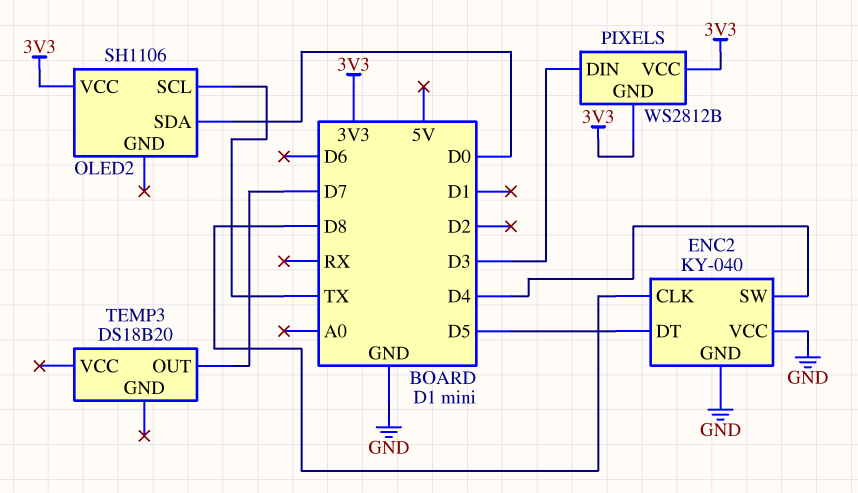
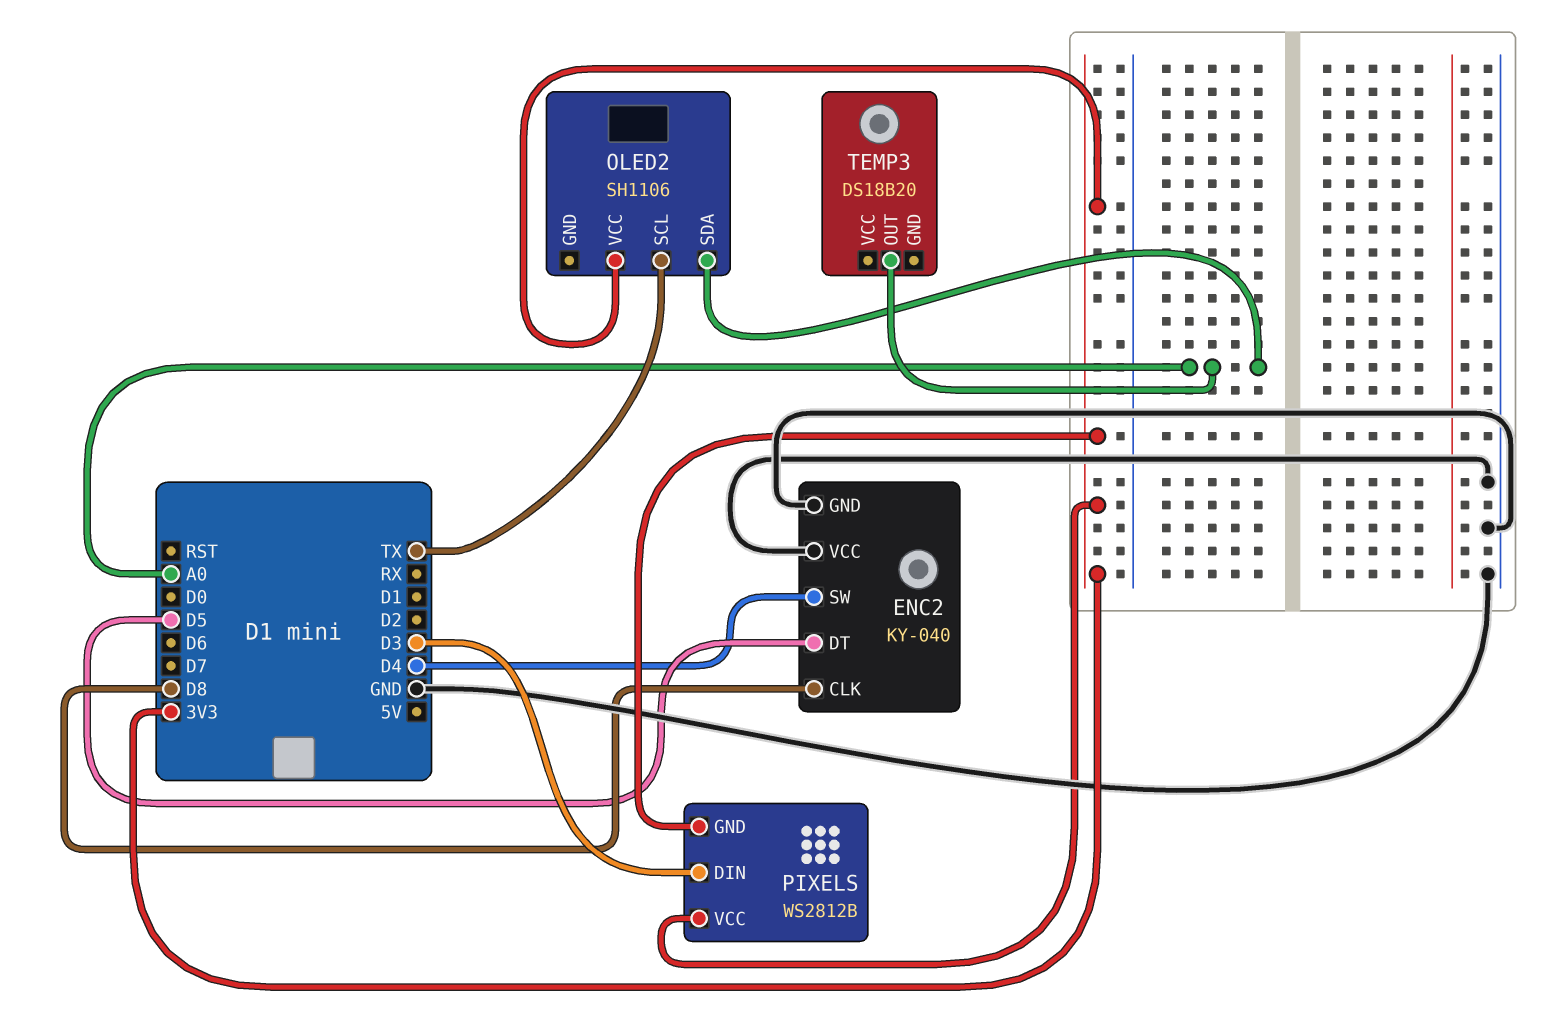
OLED2 pin SDA: D0 -> A0
TEMP3 pin OUT: D7 -> A0

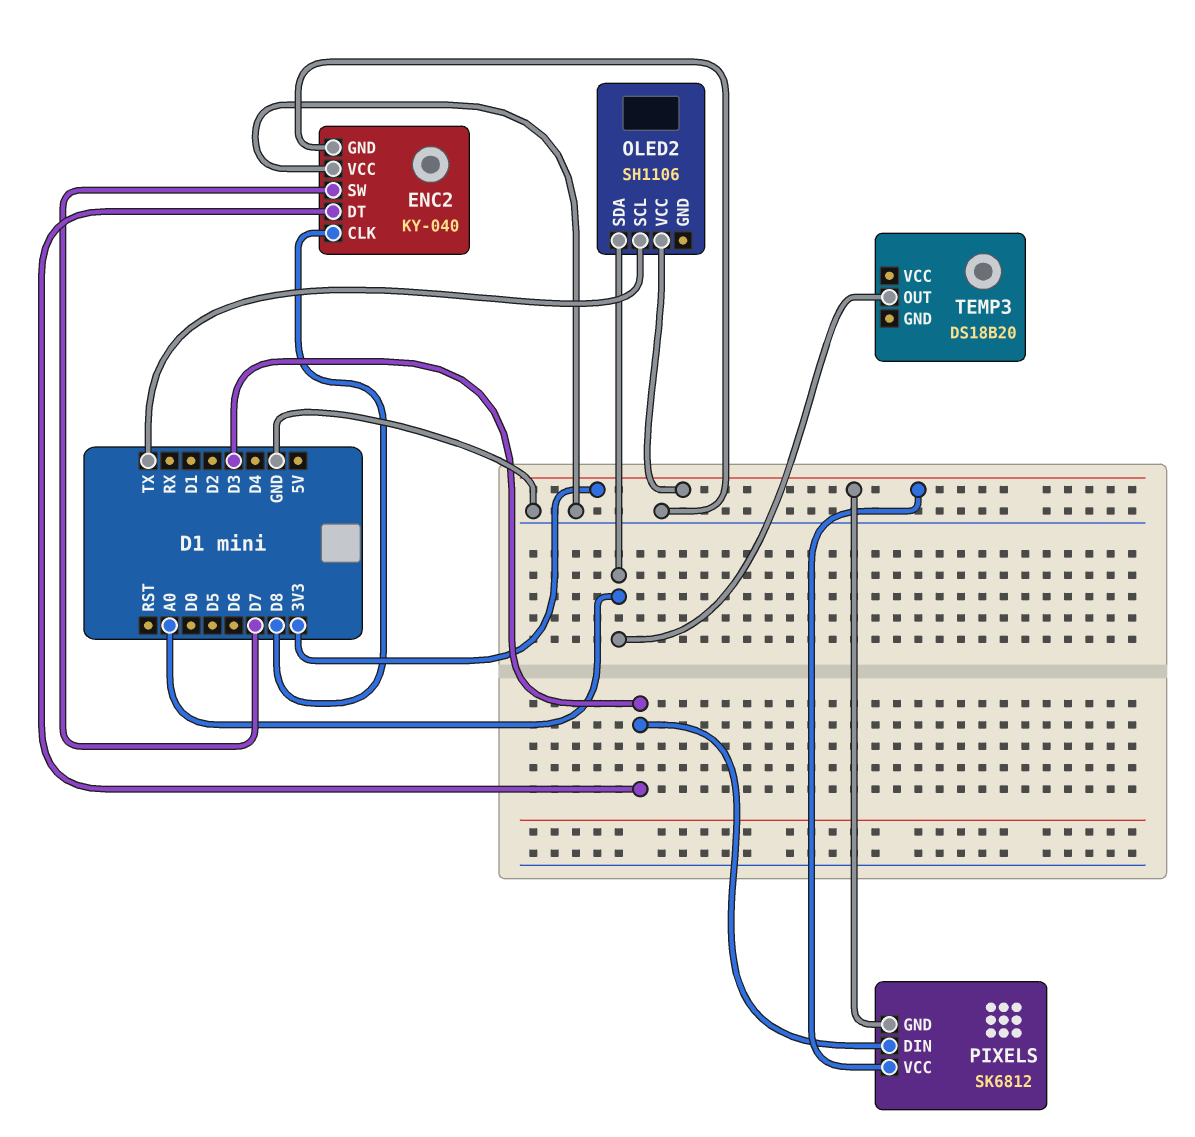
ENC2 pin DT: D5 -> D3
ENC2 pin SW: D4 -> D7
PIXELS: WS2812B -> SK6812

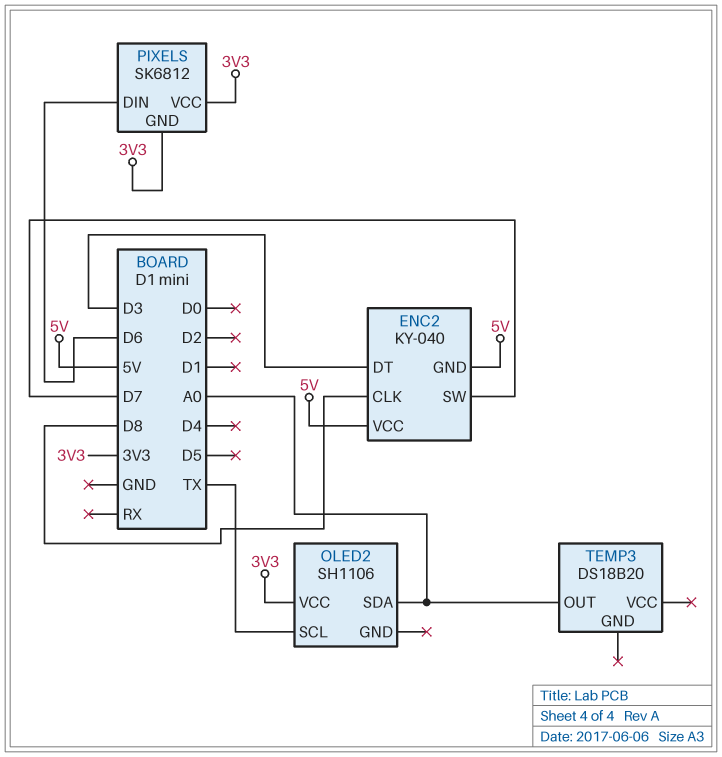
ENC2 pin GND: GND -> 5V
ENC2 pin VCC: GND -> 5V
PIXELS pin DIN: D3 -> D6

